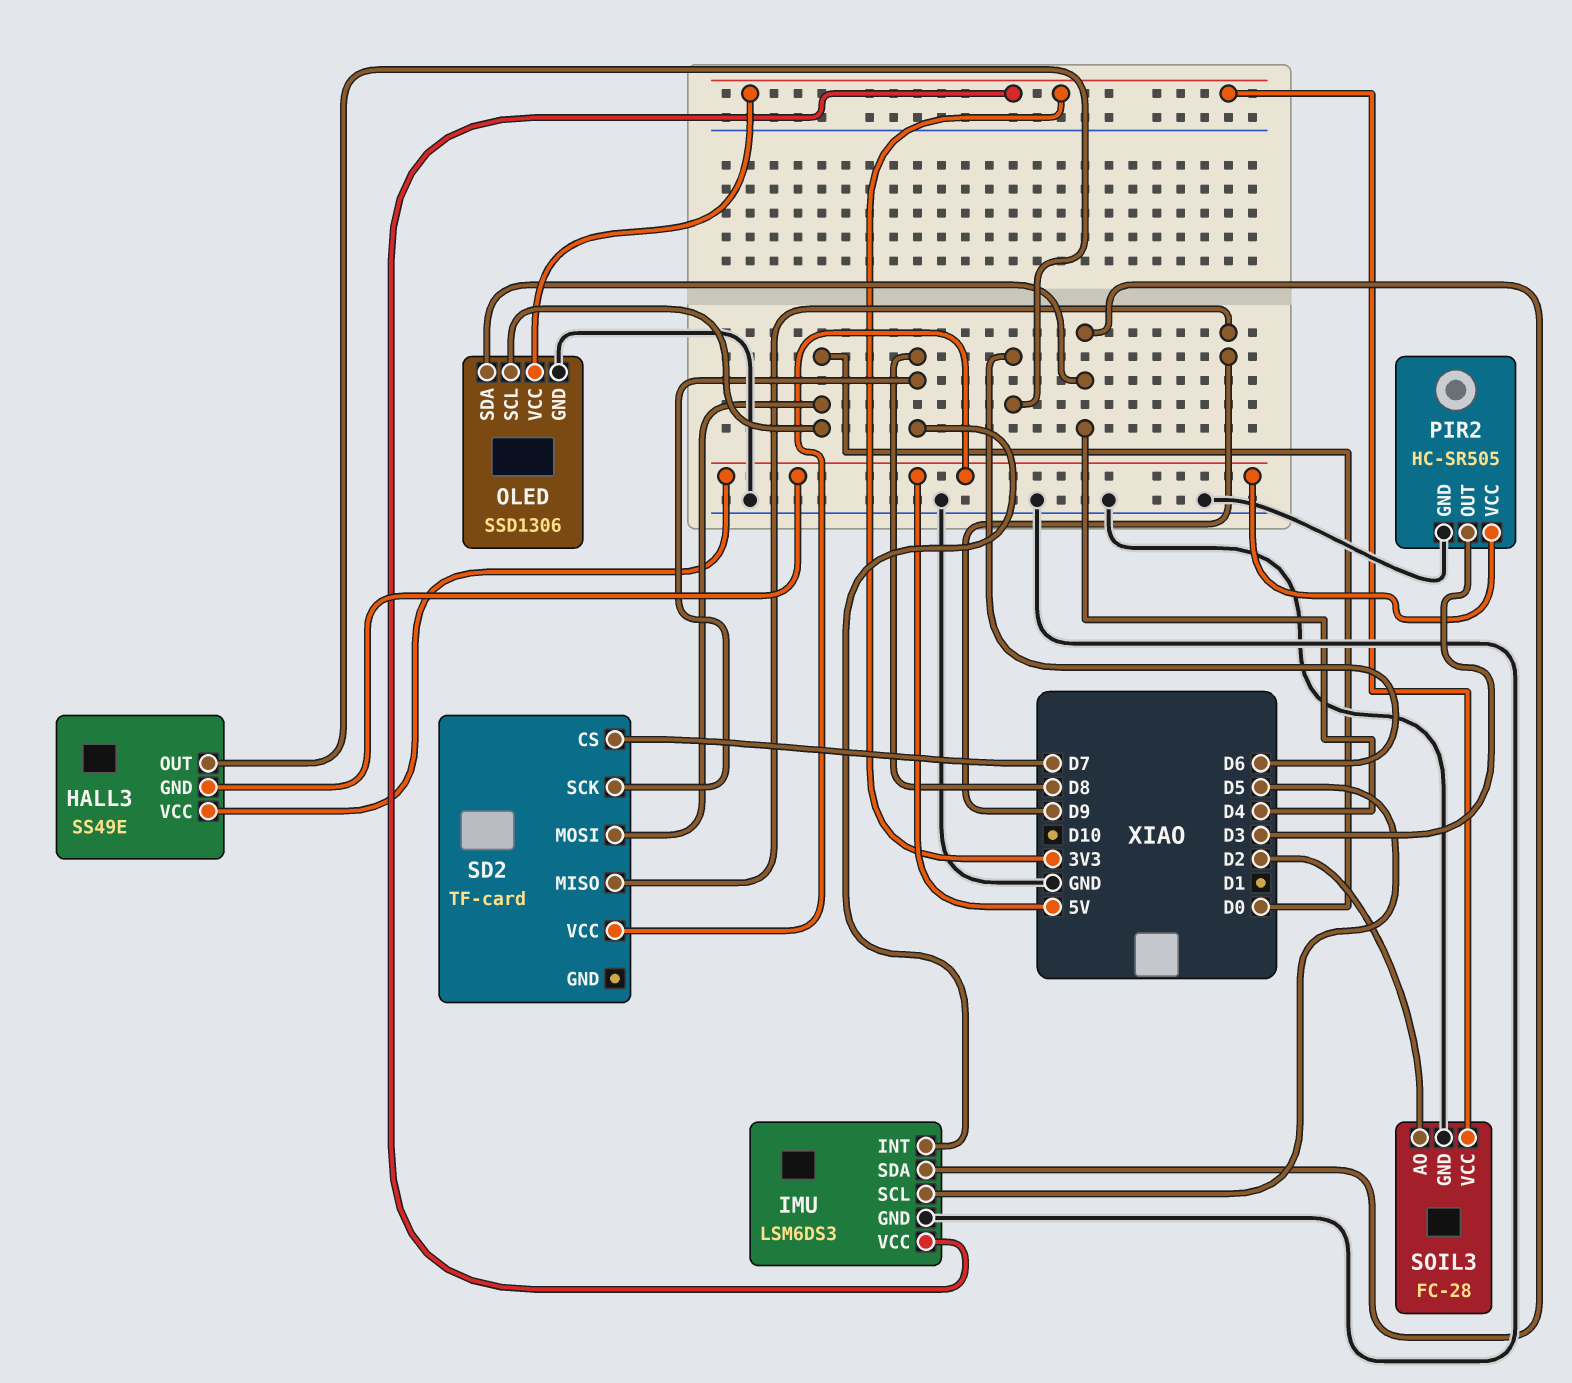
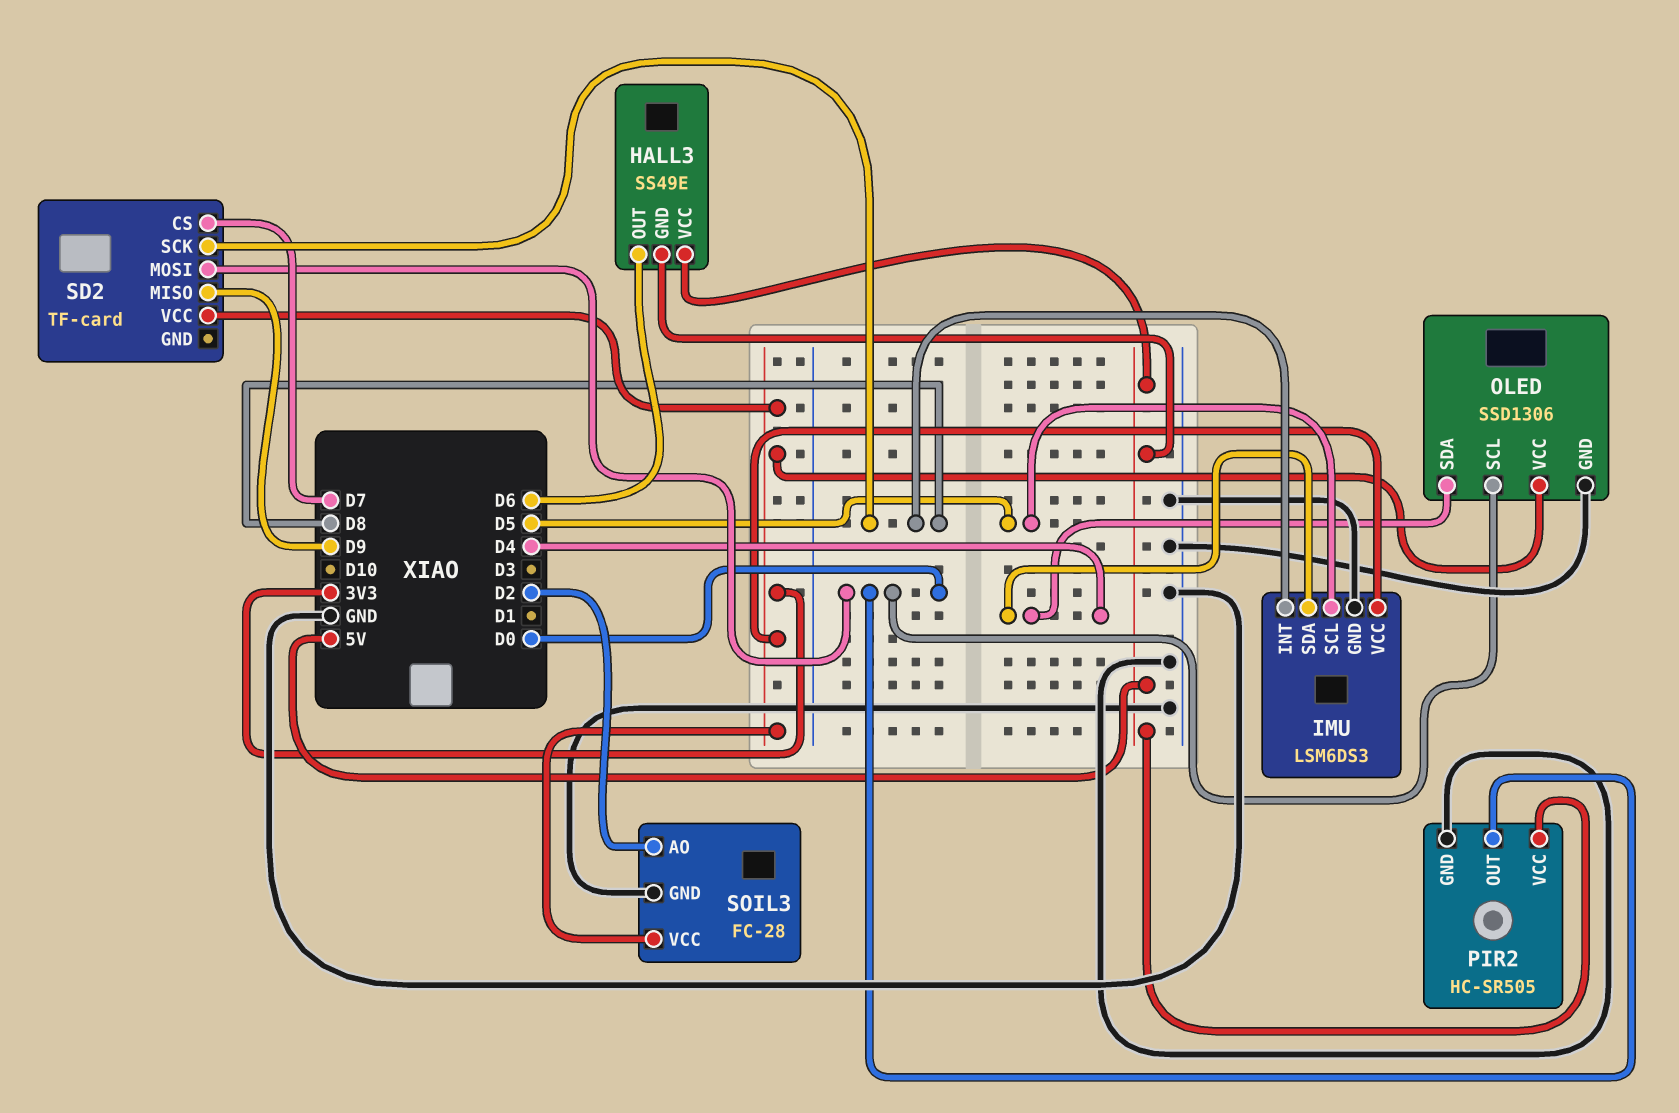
PIR2 pin OUT: D3 -> D0
SD2 pin VCC: 5V -> 3V3

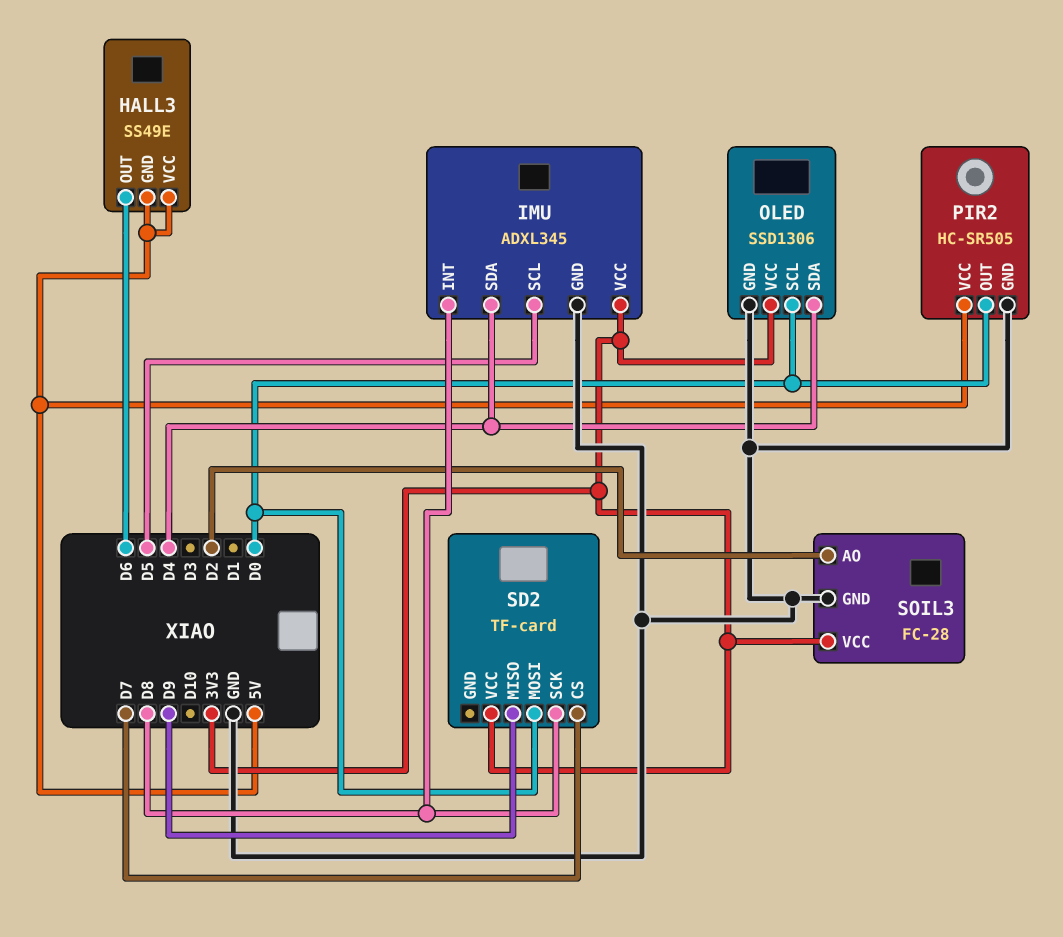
IMU: LSM6DS3 -> ADXL345

